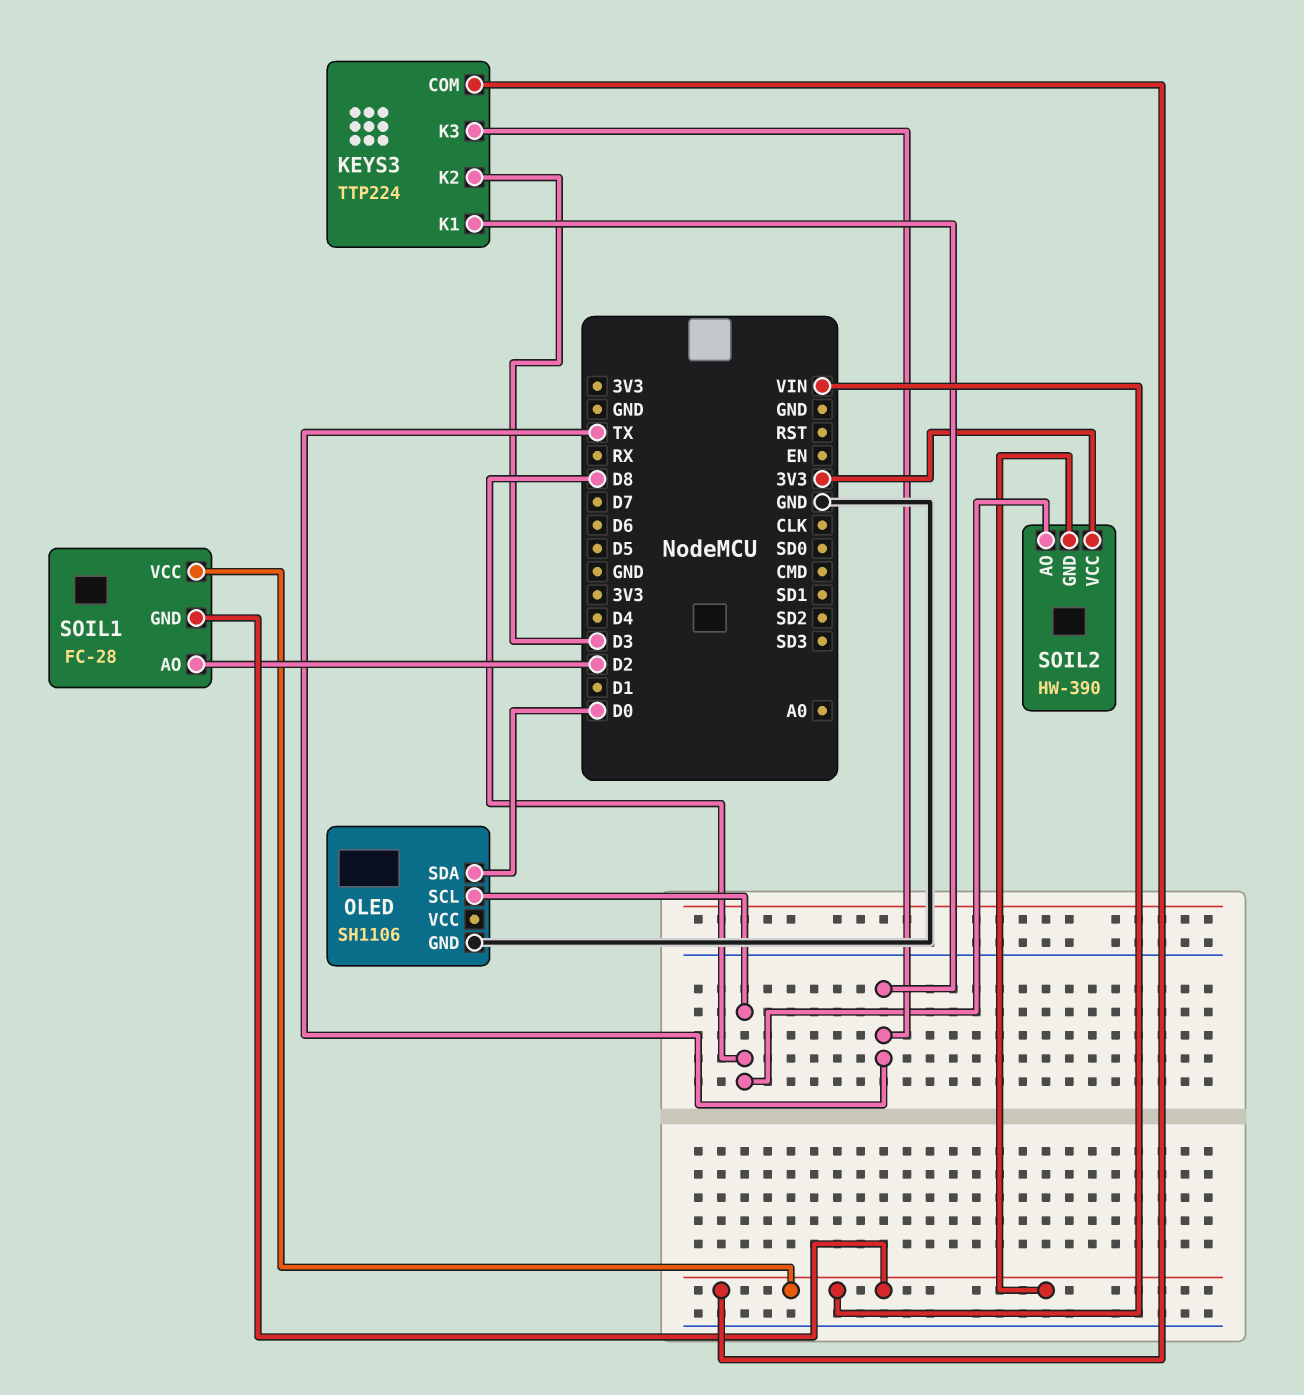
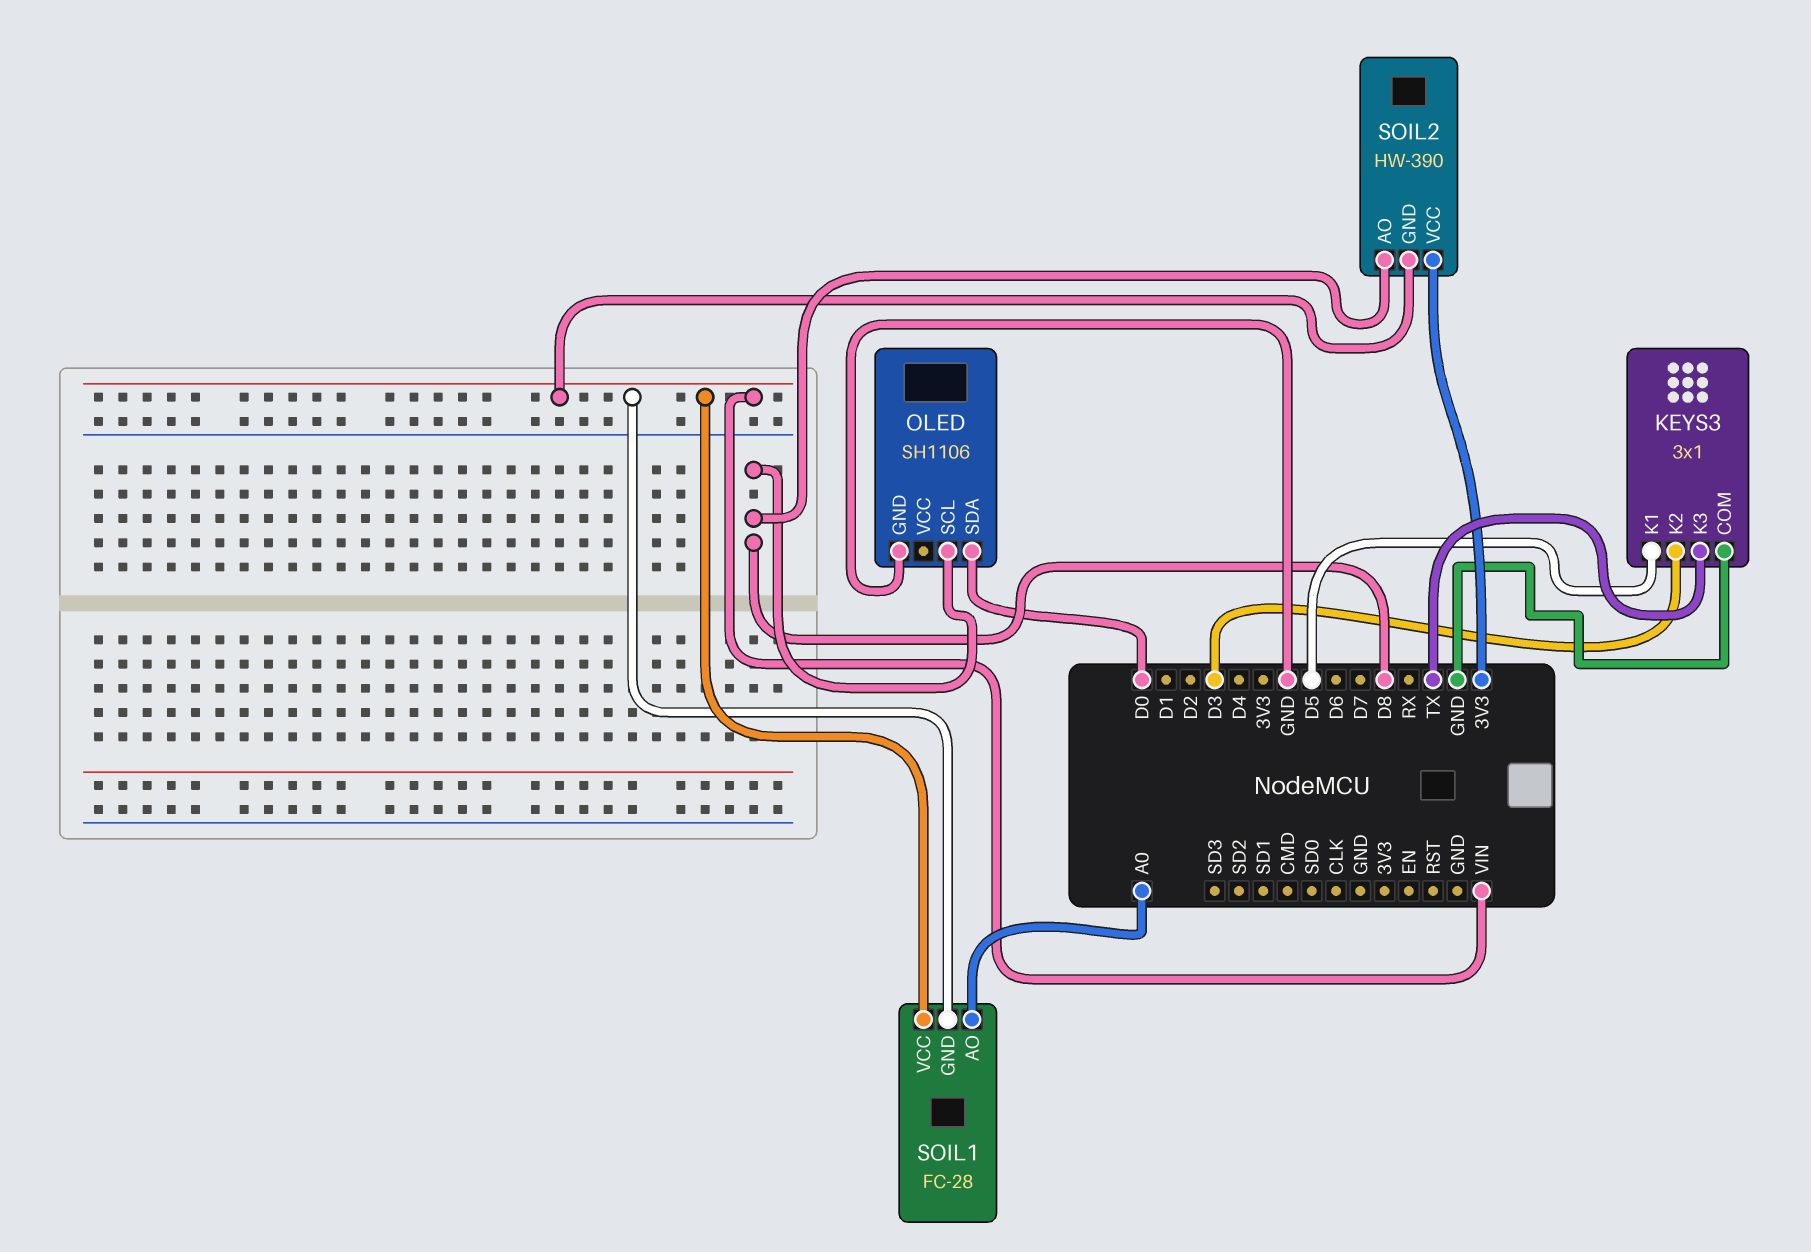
KEYS3: TTP224 -> 3x1
KEYS3 pin COM: VIN -> GND
KEYS3 pin K1: TX -> D5
SOIL1 pin AO: D2 -> A0

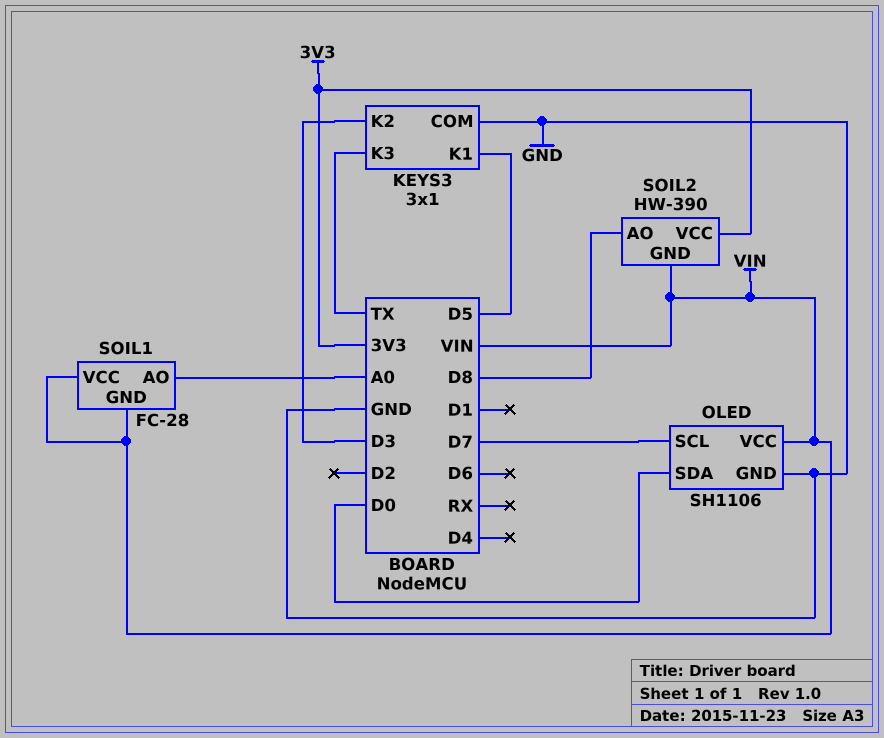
OLED pin SCL: D8 -> D7
OLED pin VCC: none -> VIN

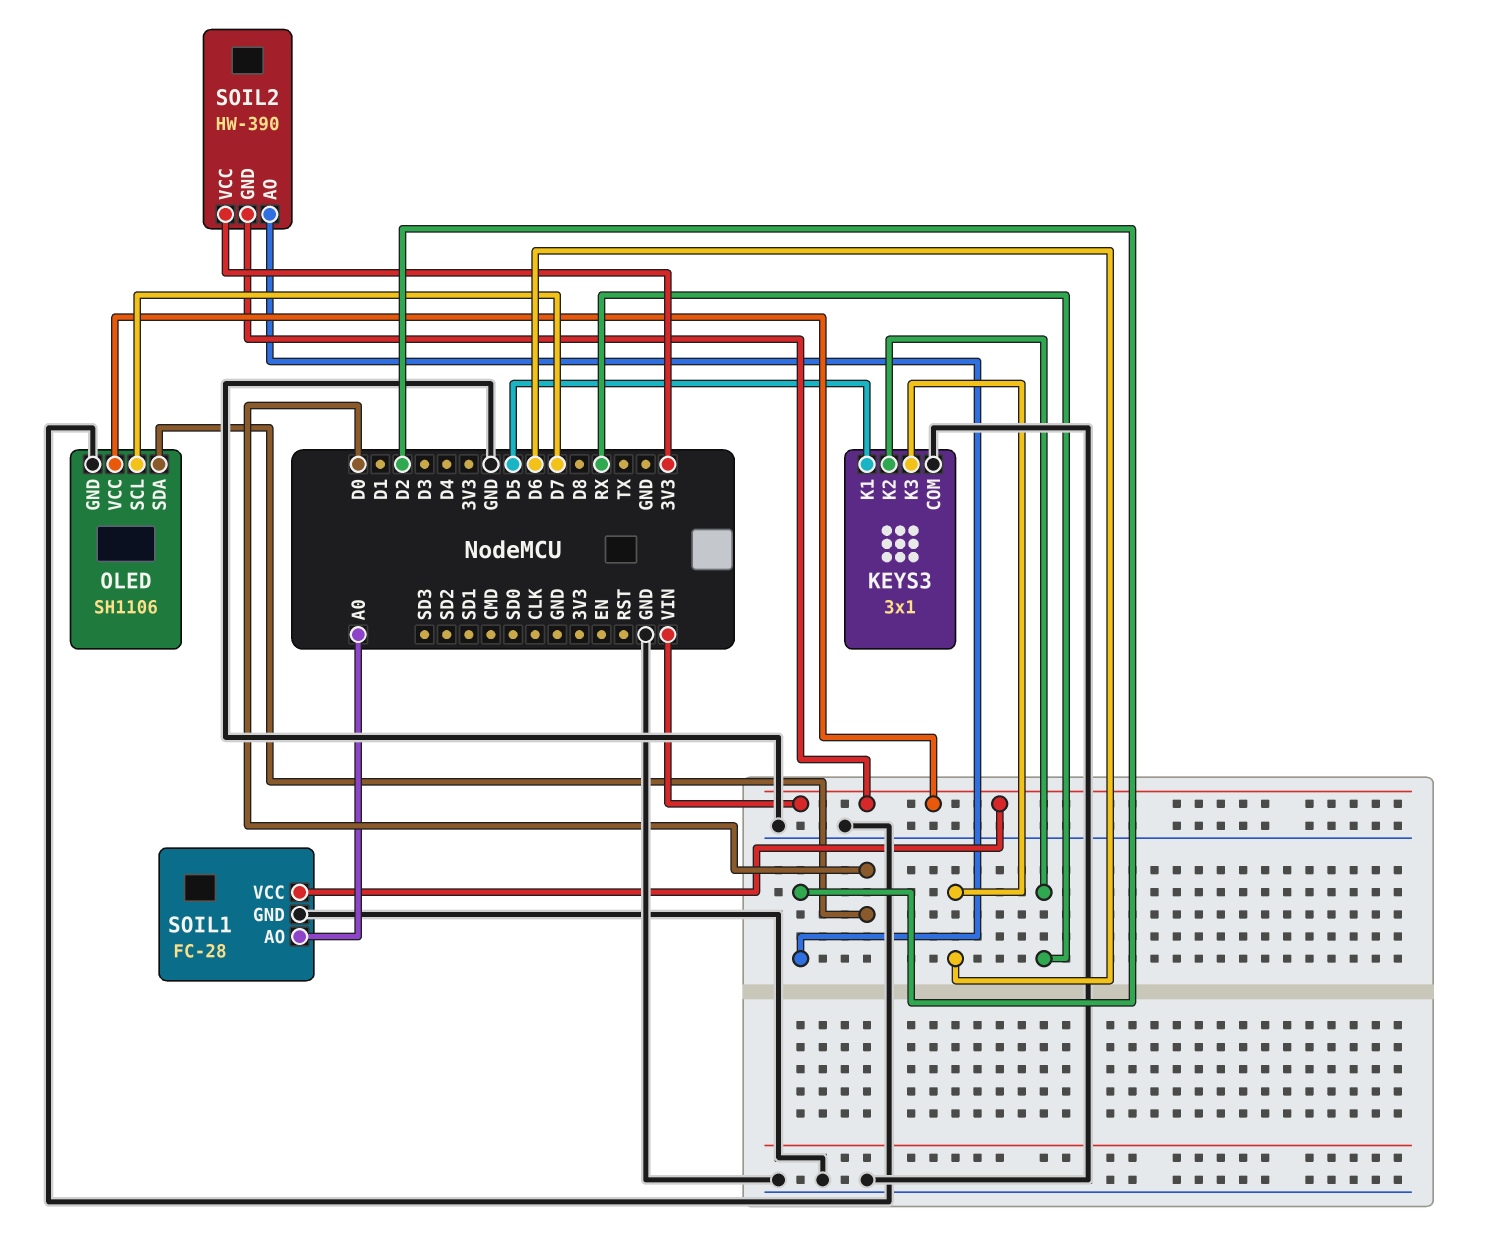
KEYS3 pin K2: D3 -> RX
KEYS3 pin K3: TX -> D6
SOIL1 pin GND: VIN -> GND
SOIL2 pin AO: D8 -> D2

